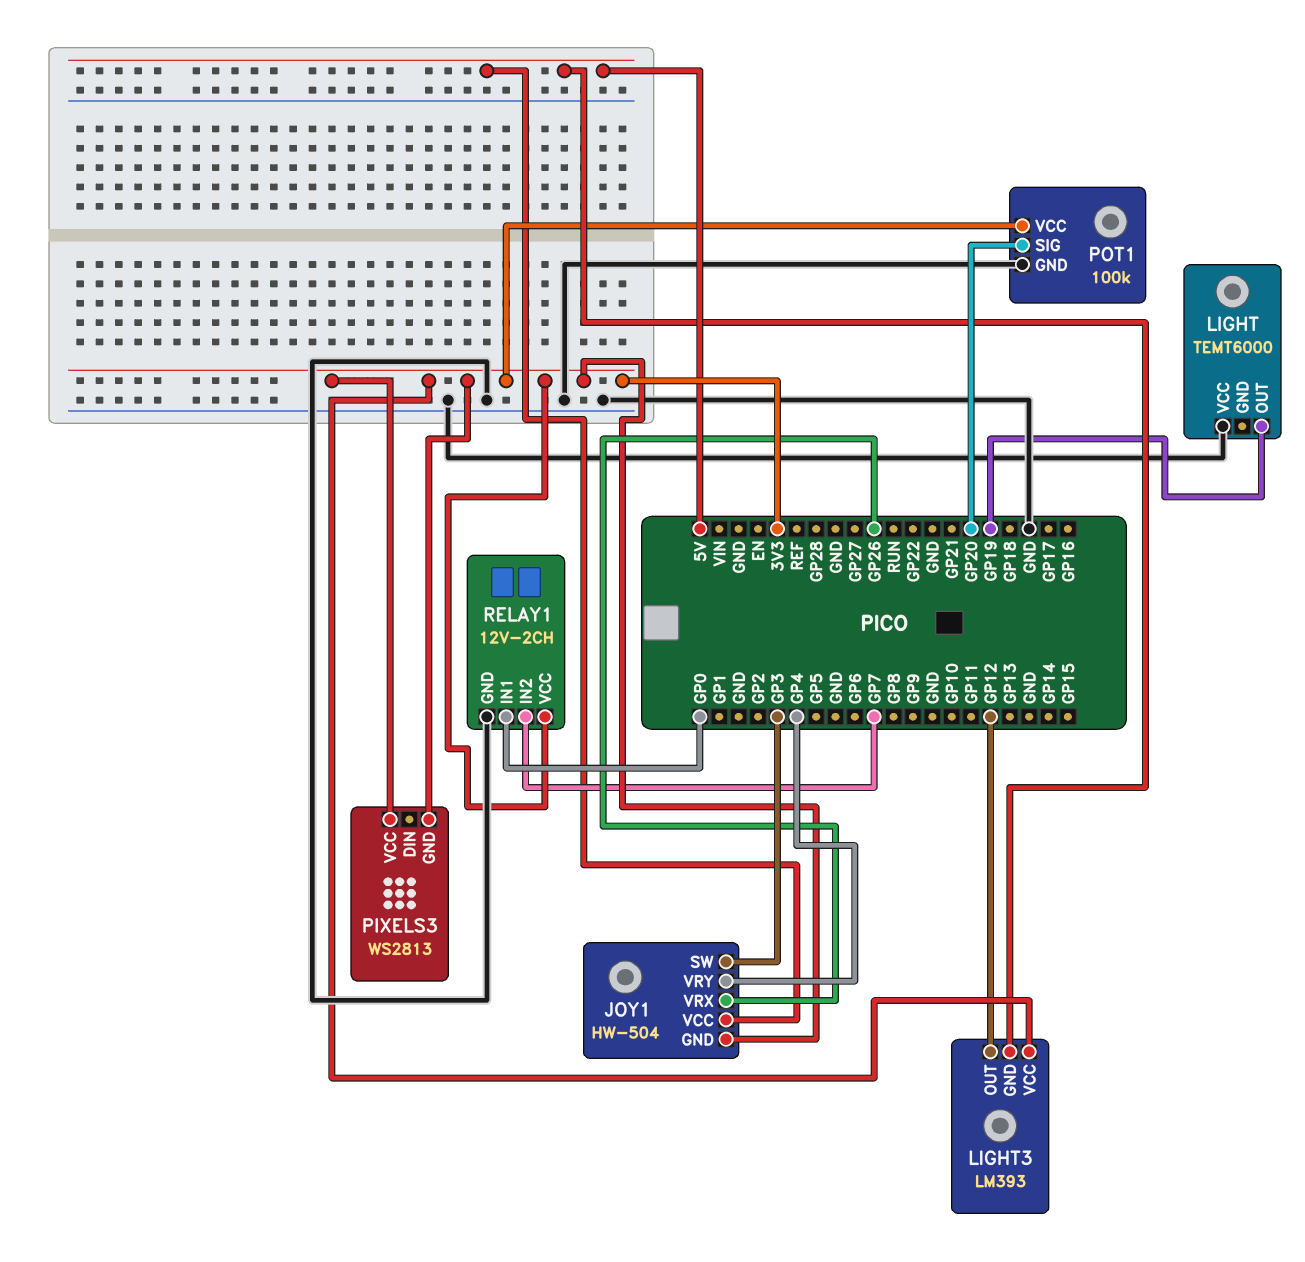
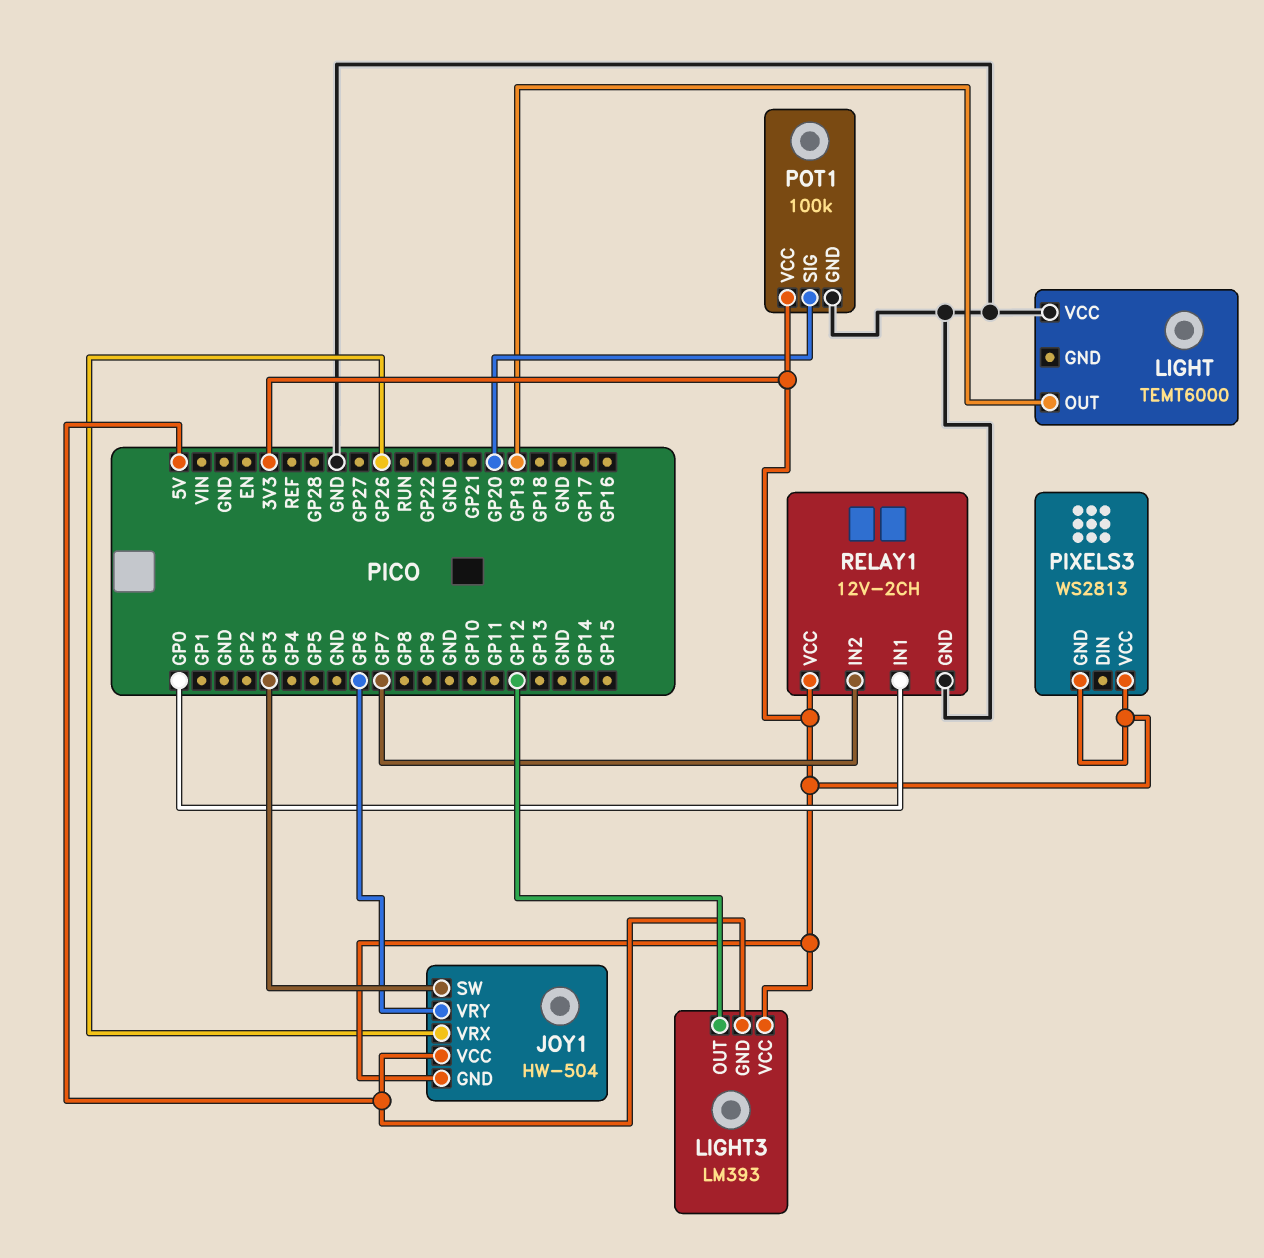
JOY1 pin VRY: GP4 -> GP6

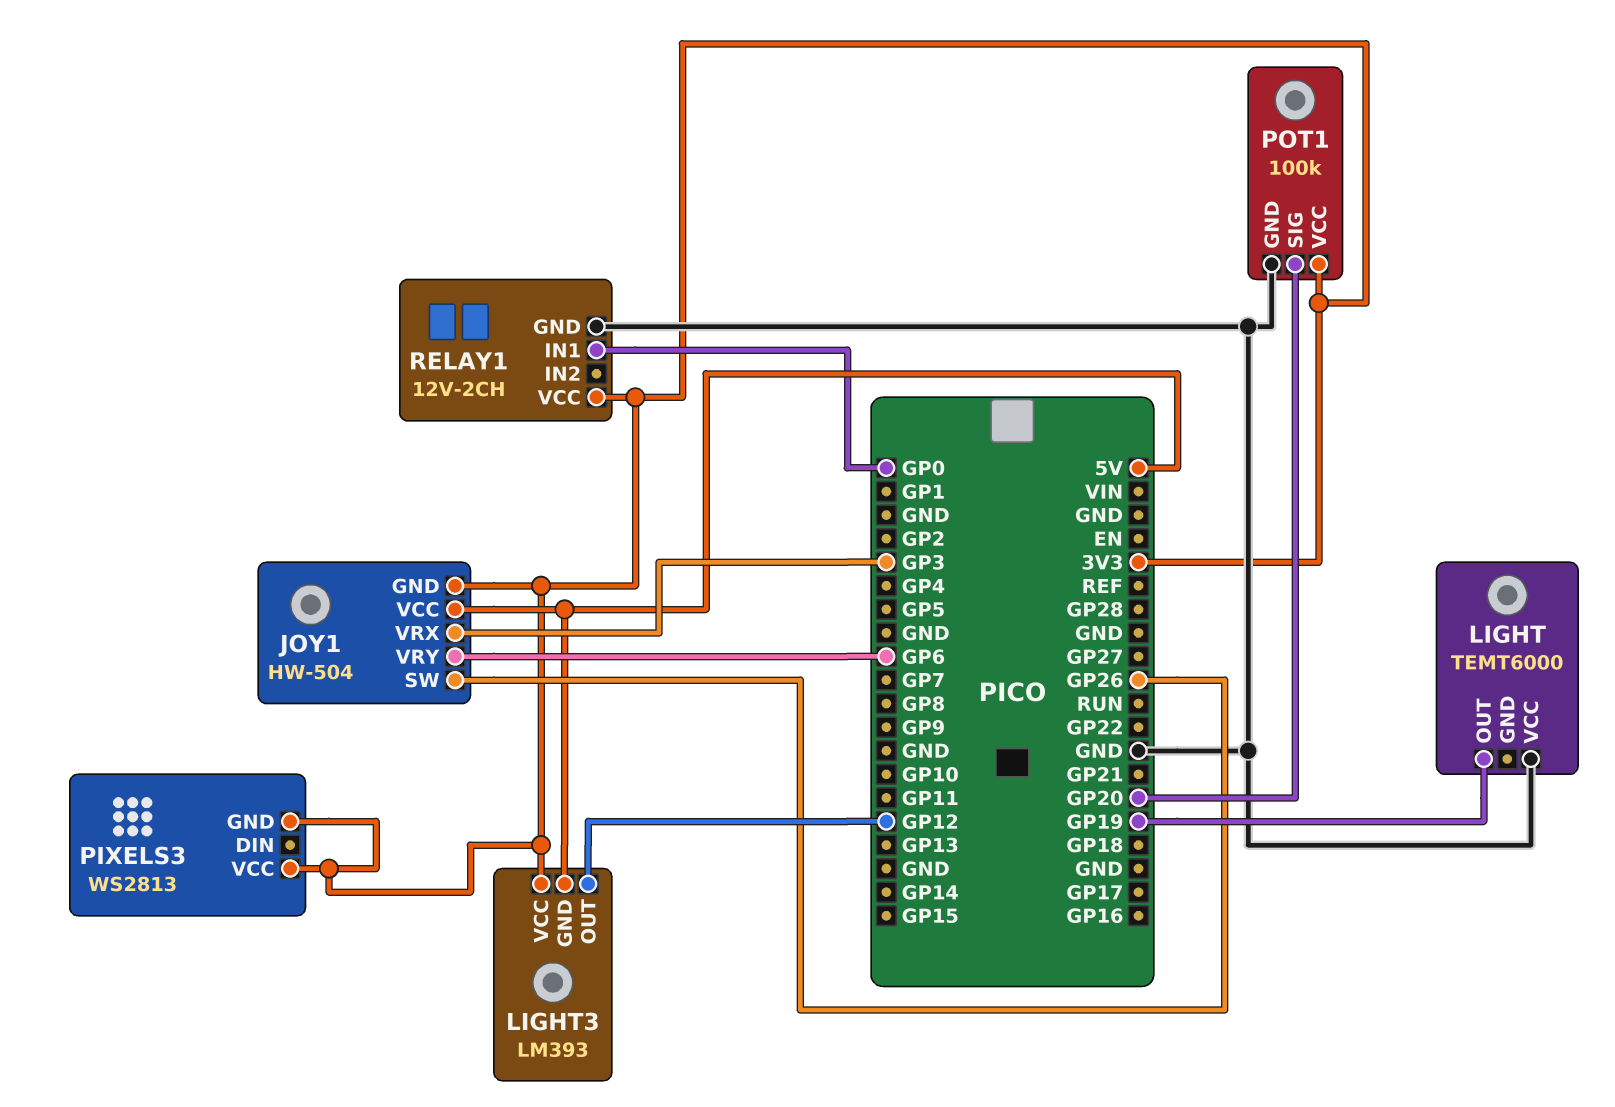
JOY1 pin SW: GP3 -> GP26
JOY1 pin VRX: GP26 -> GP3
RELAY1 pin IN2: GP7 -> none

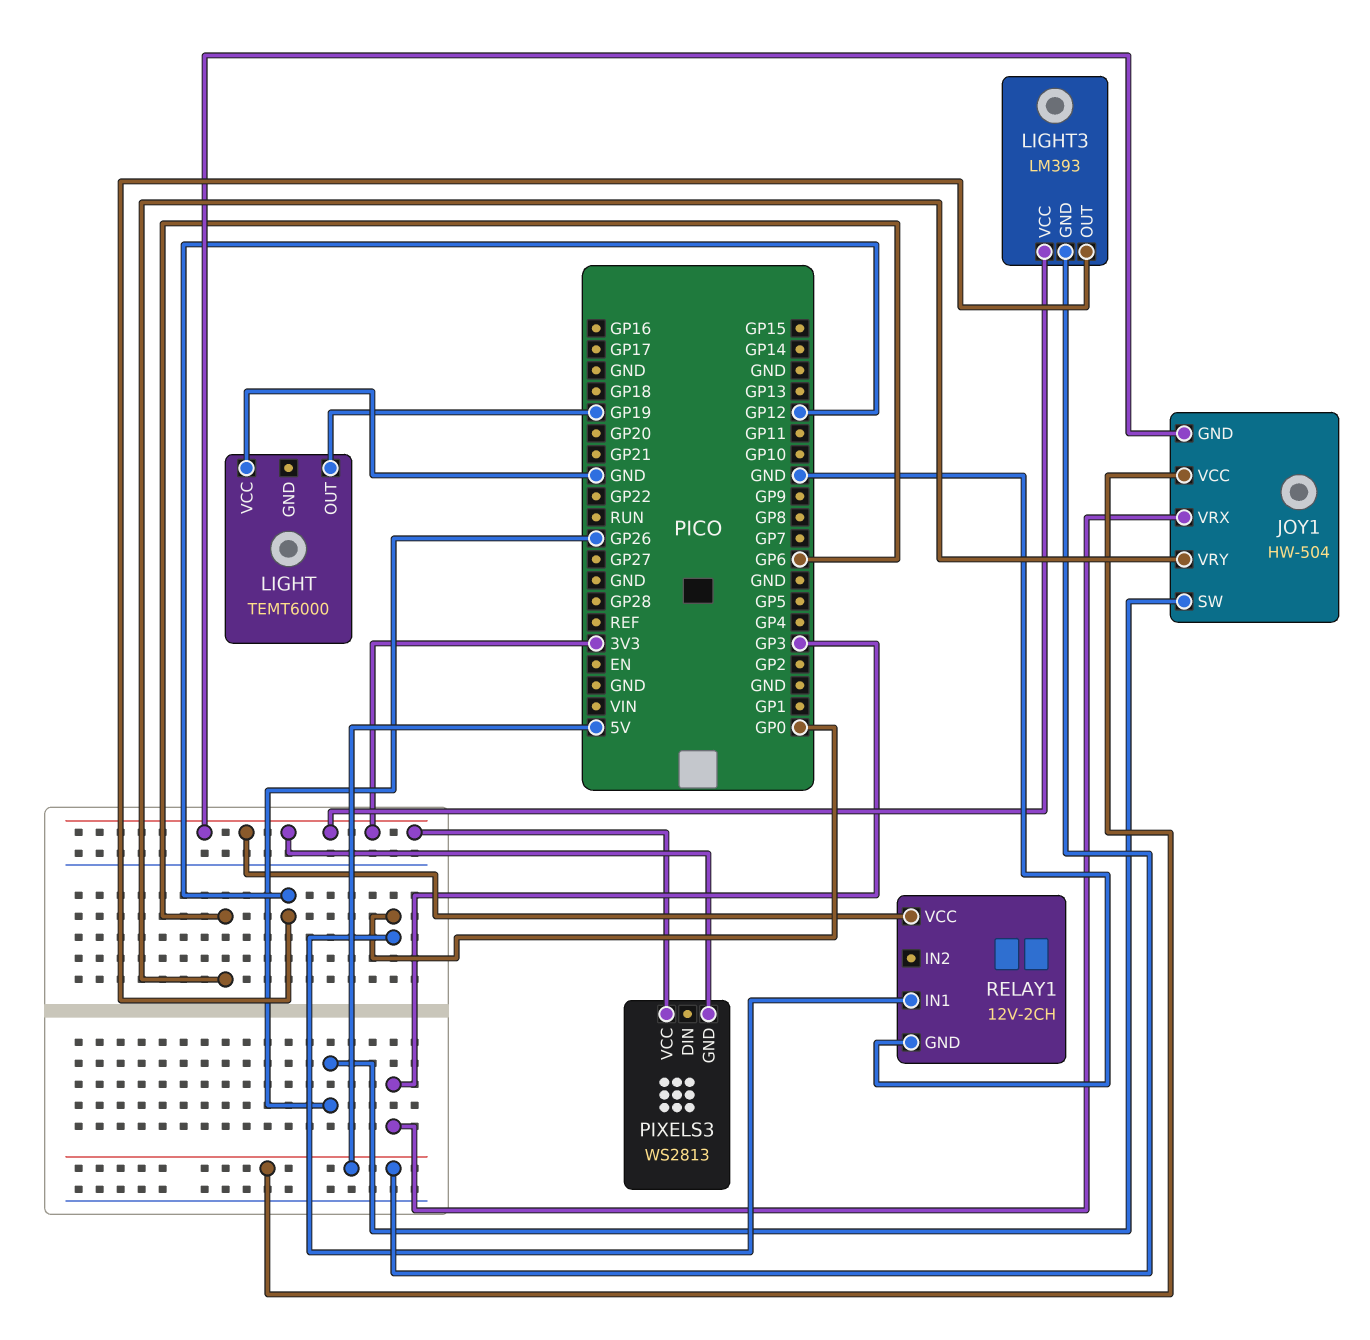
POT1: 100k -> none
POT1 pin GND: GND -> none
POT1 pin SIG: GP20 -> none
POT1 pin VCC: 3V3 -> none

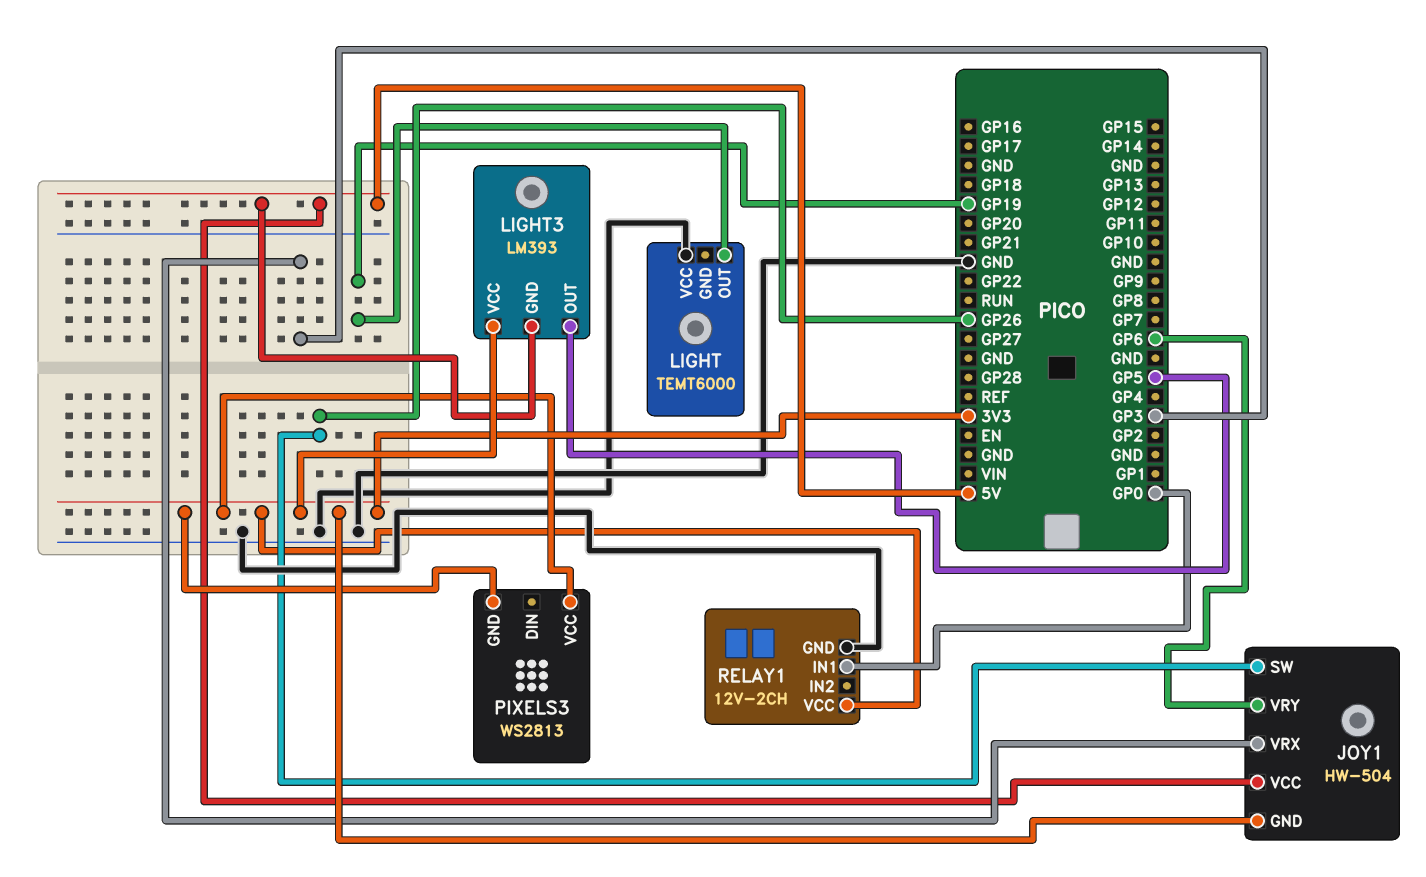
LIGHT3 pin OUT: GP12 -> GP5

